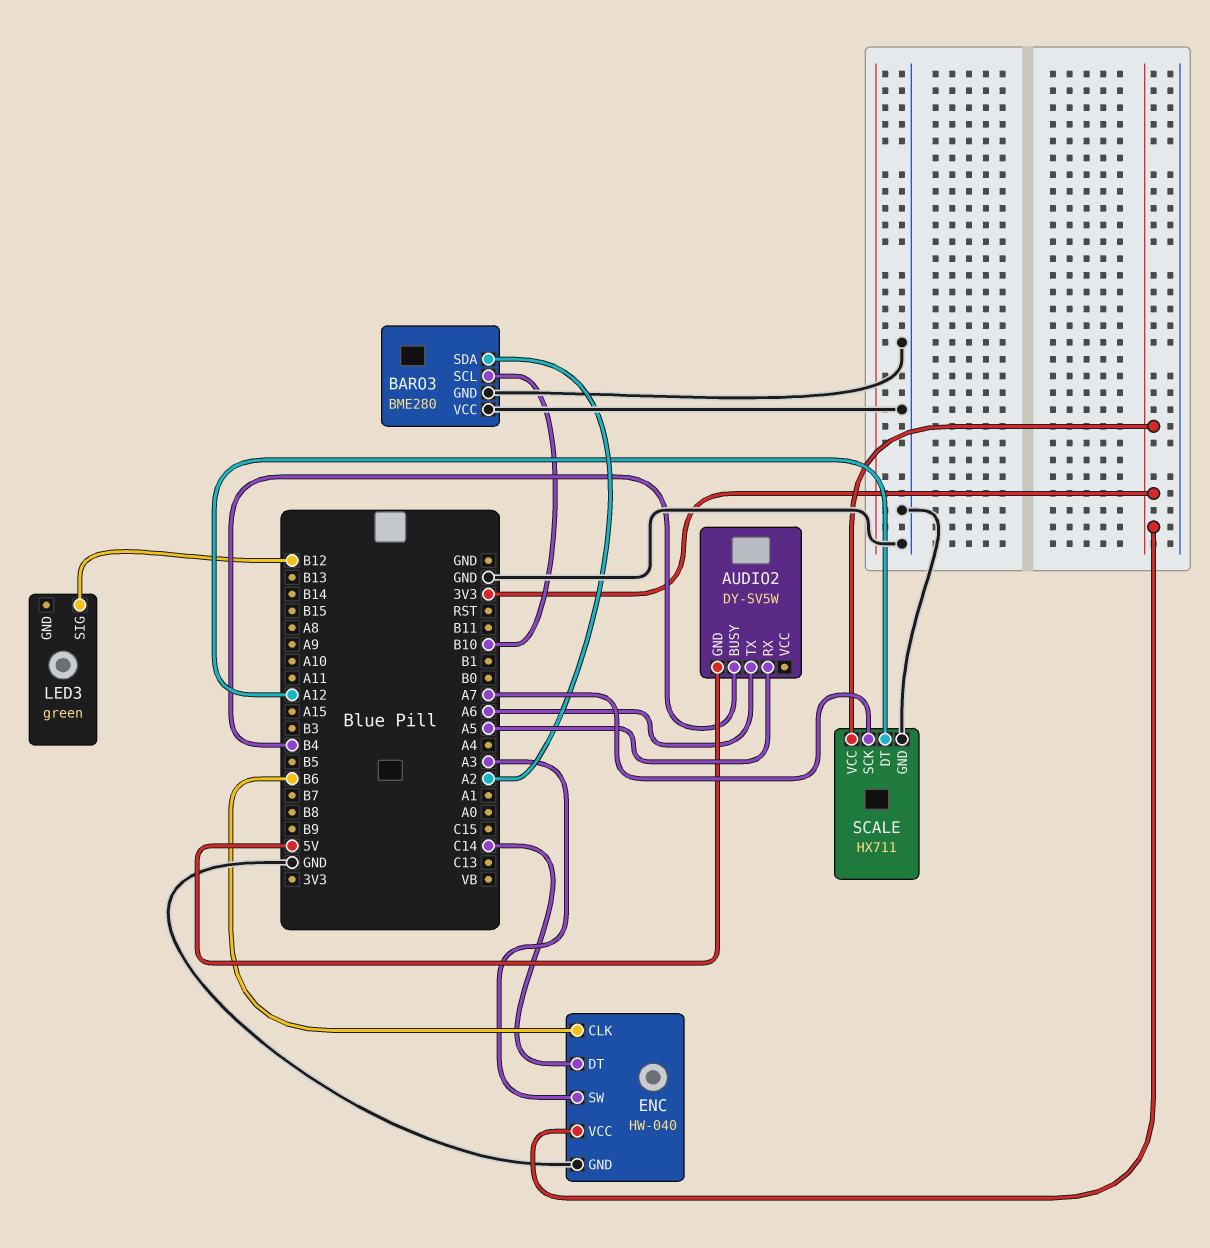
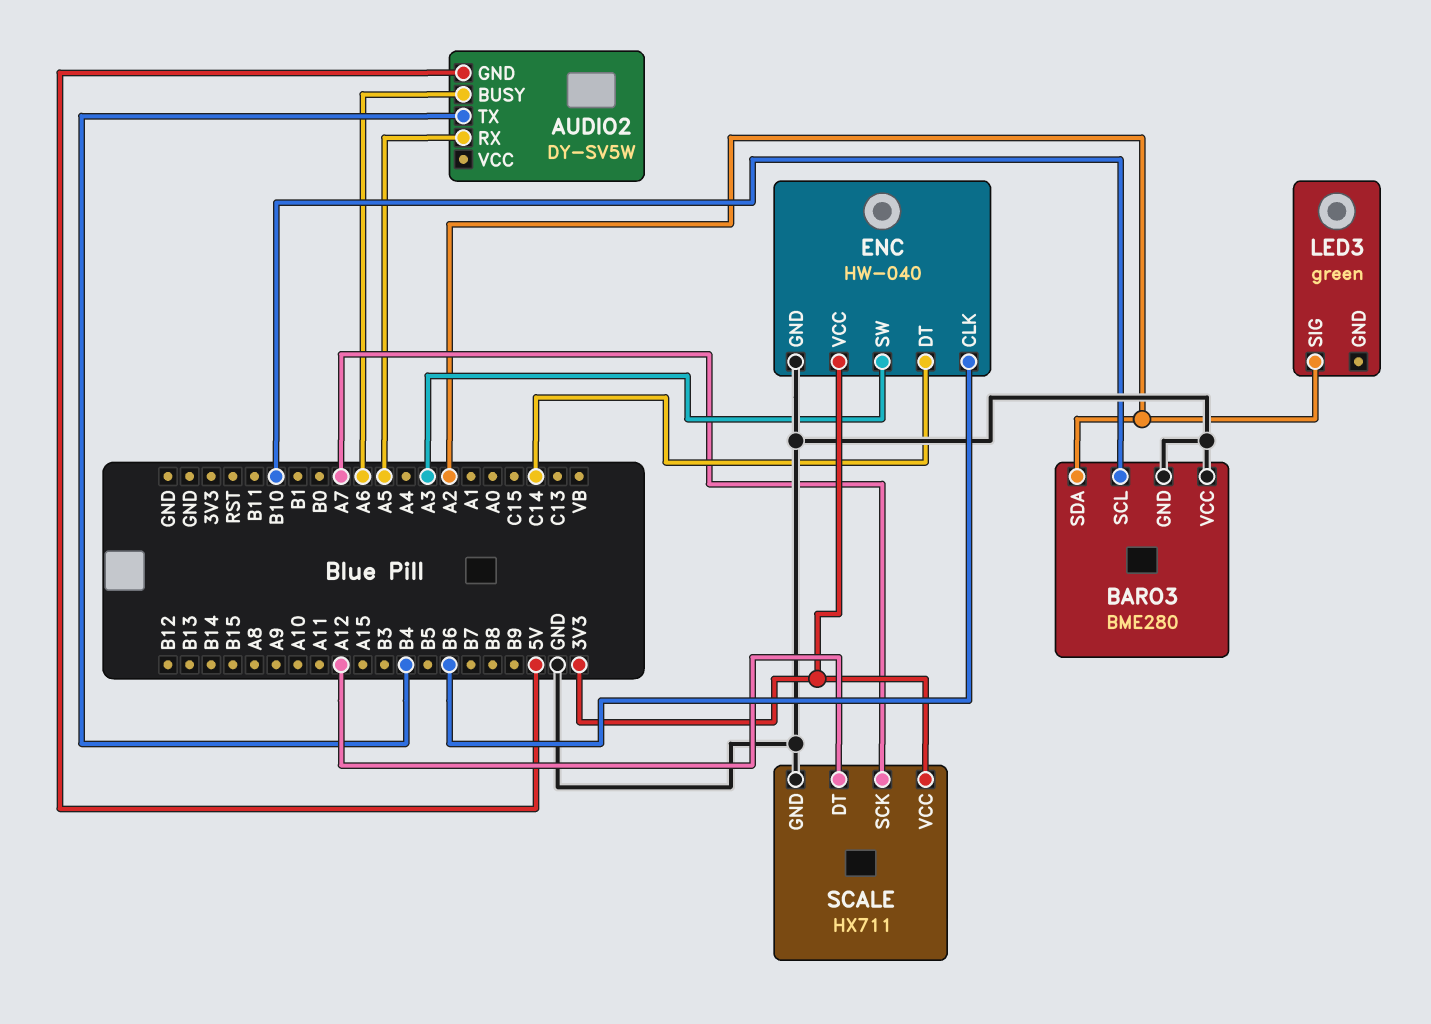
AUDIO2 pin BUSY: B4 -> A6
AUDIO2 pin TX: A6 -> B4
LED3 pin SIG: B12 -> A2

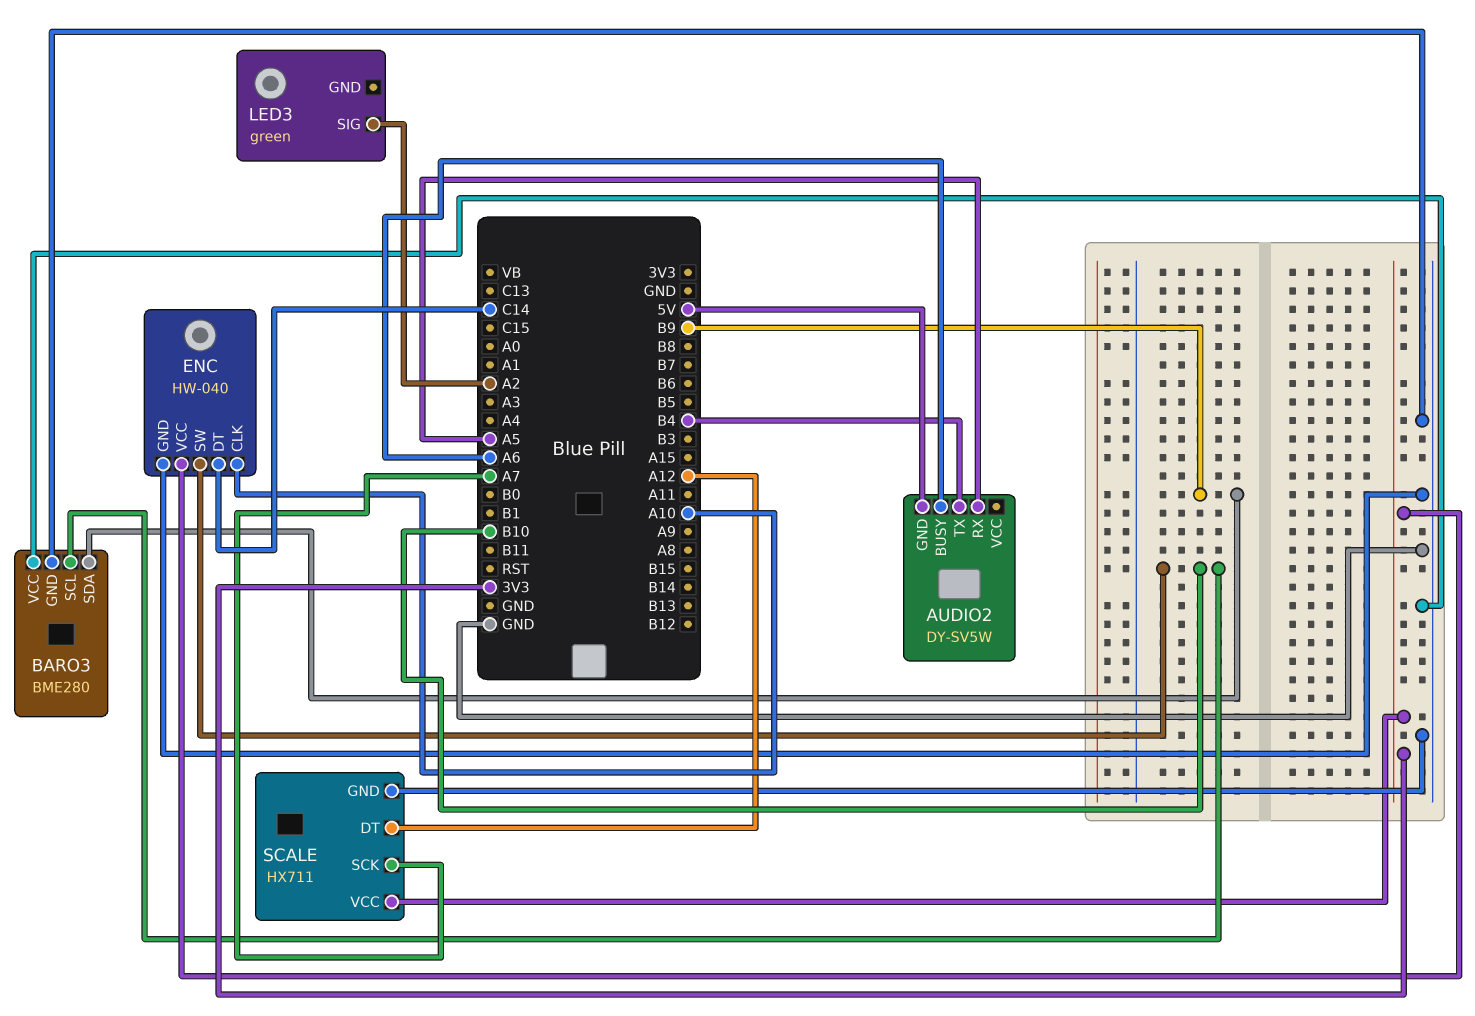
BARO3 pin SDA: A2 -> B9
ENC pin CLK: B6 -> A10
ENC pin SW: A3 -> B10

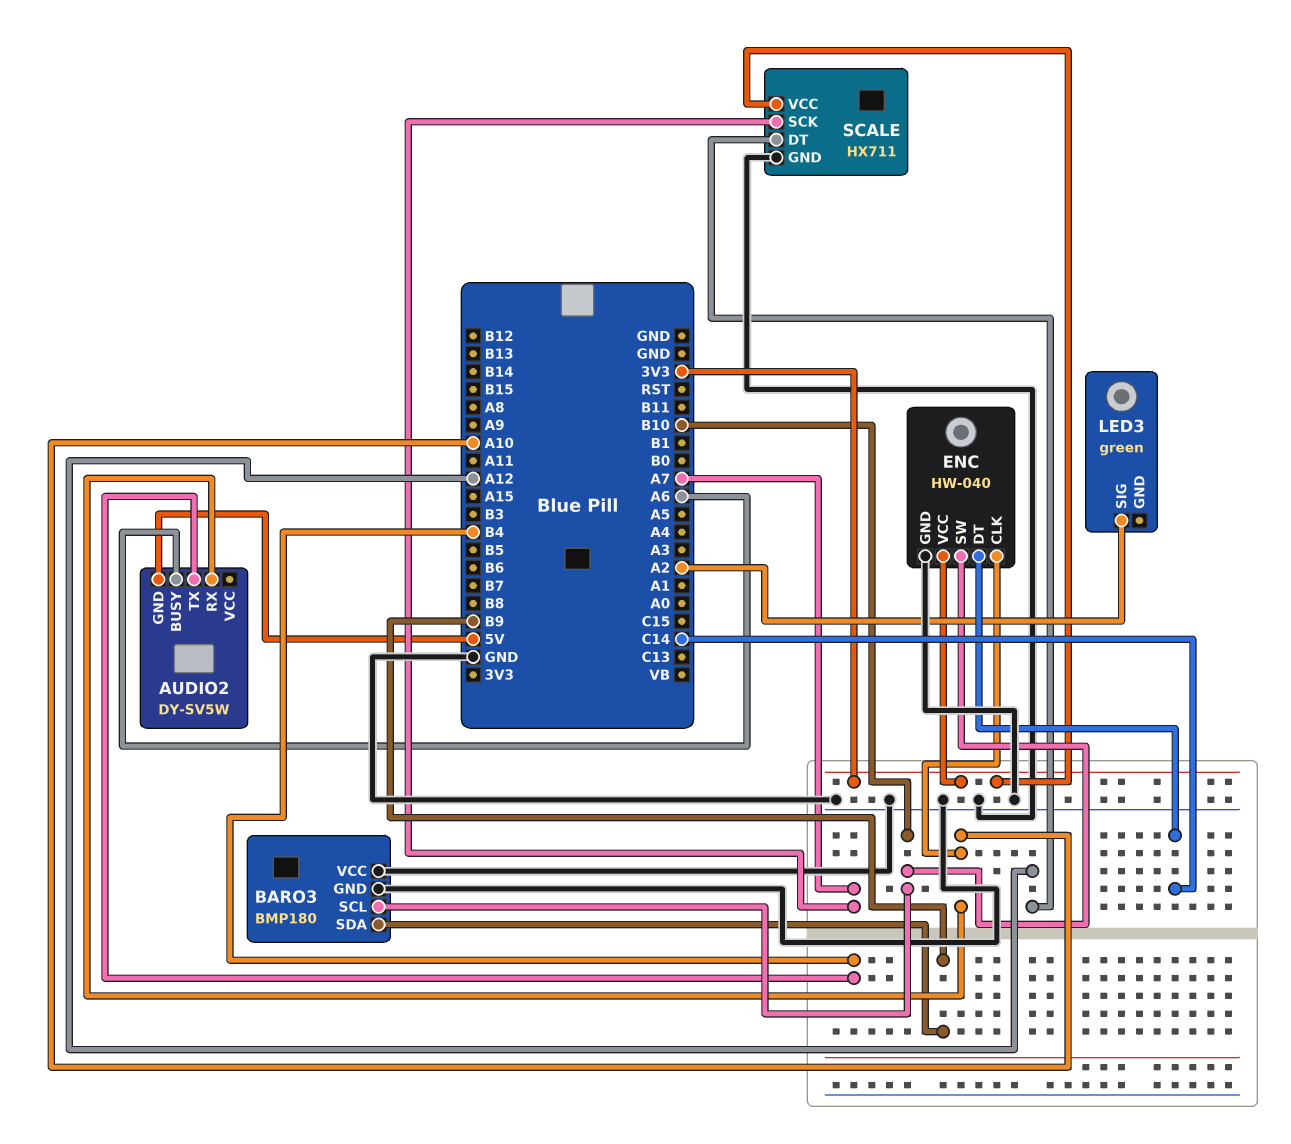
AUDIO2 pin RX: A5 -> A10
BARO3: BME280 -> BMP180

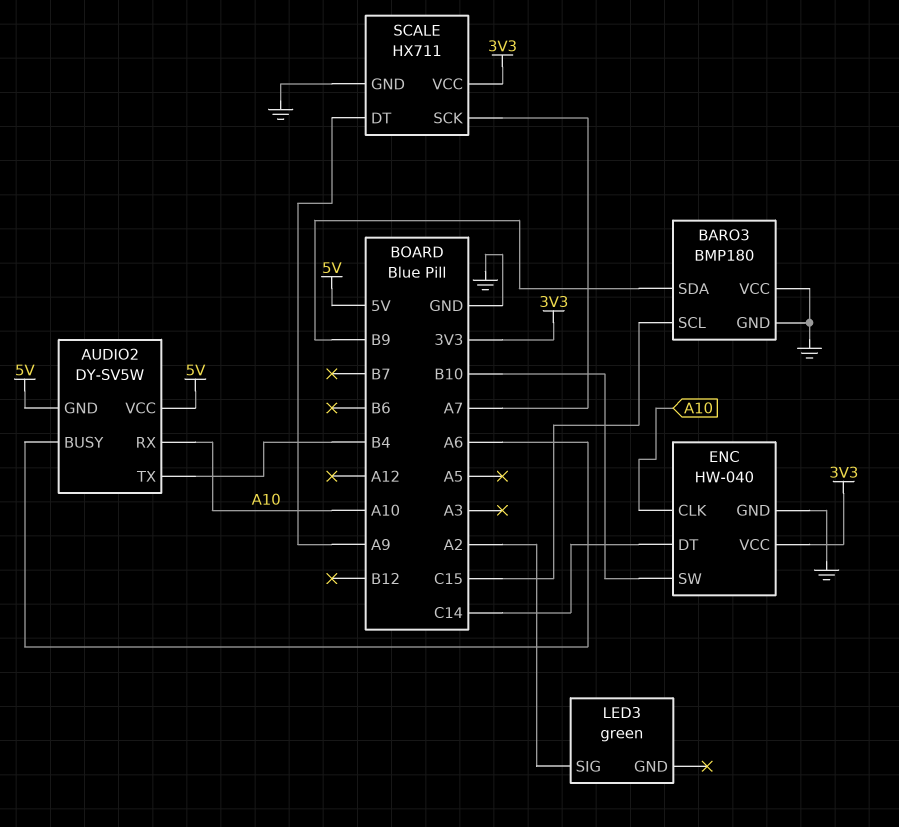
AUDIO2 pin VCC: none -> 5V
BARO3 pin SCL: B10 -> C15
SCALE pin DT: A12 -> A9

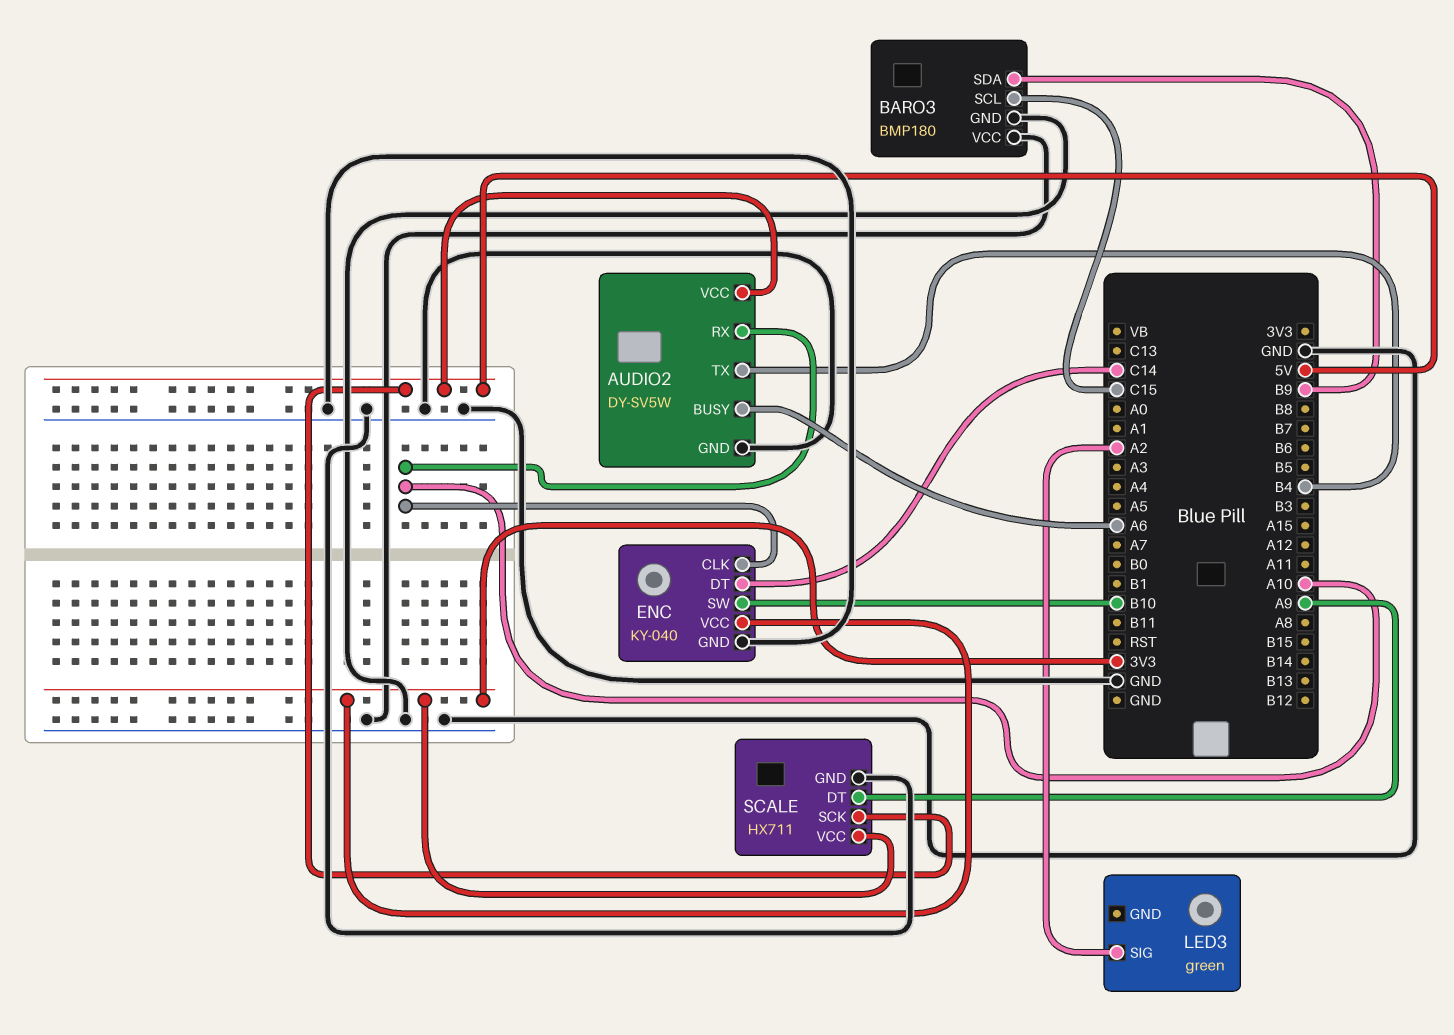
AUDIO2 pin GND: 5V -> GND
ENC: HW-040 -> KY-040
SCALE pin SCK: A7 -> 5V

